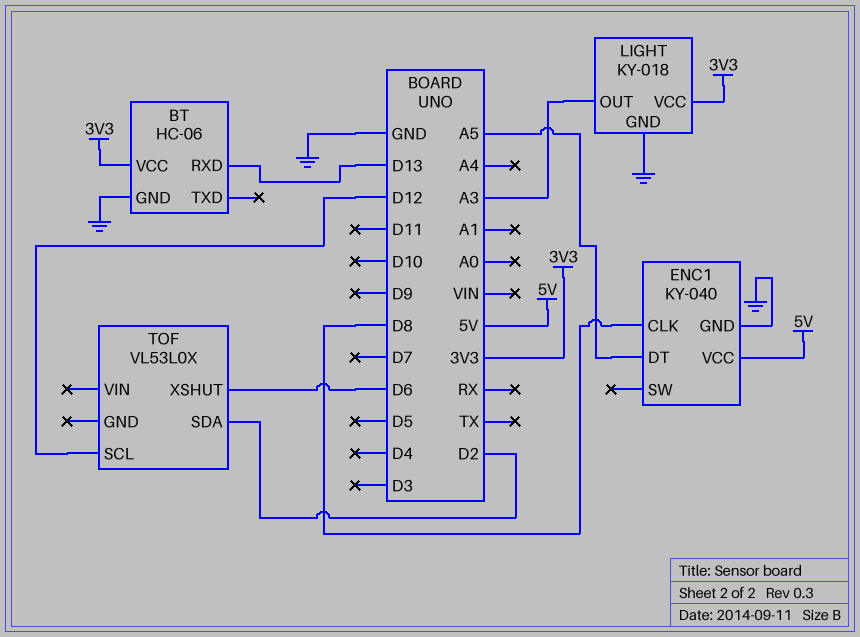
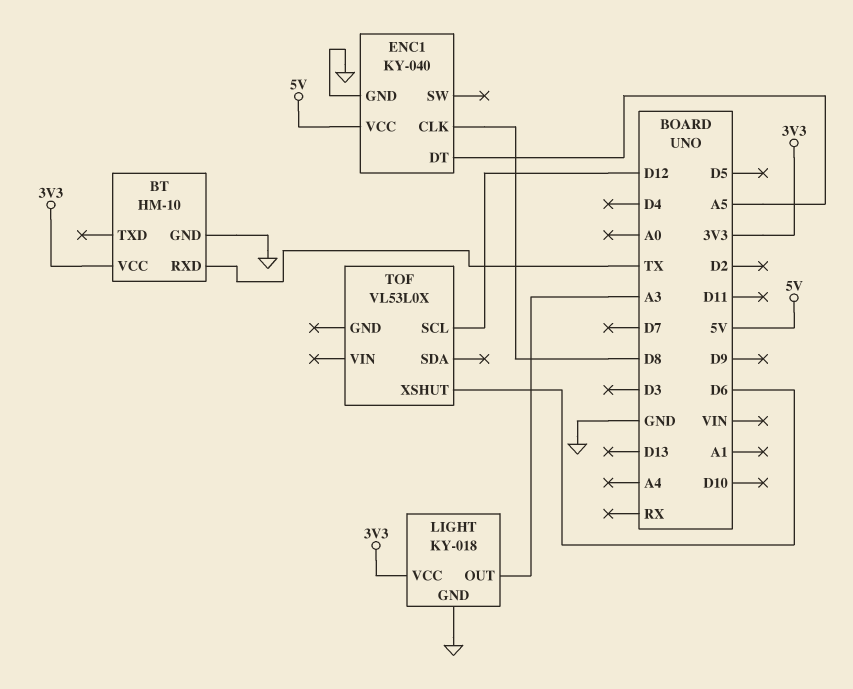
BT: HC-06 -> HM-10
BT pin RXD: D13 -> TX
TOF pin SDA: D2 -> none

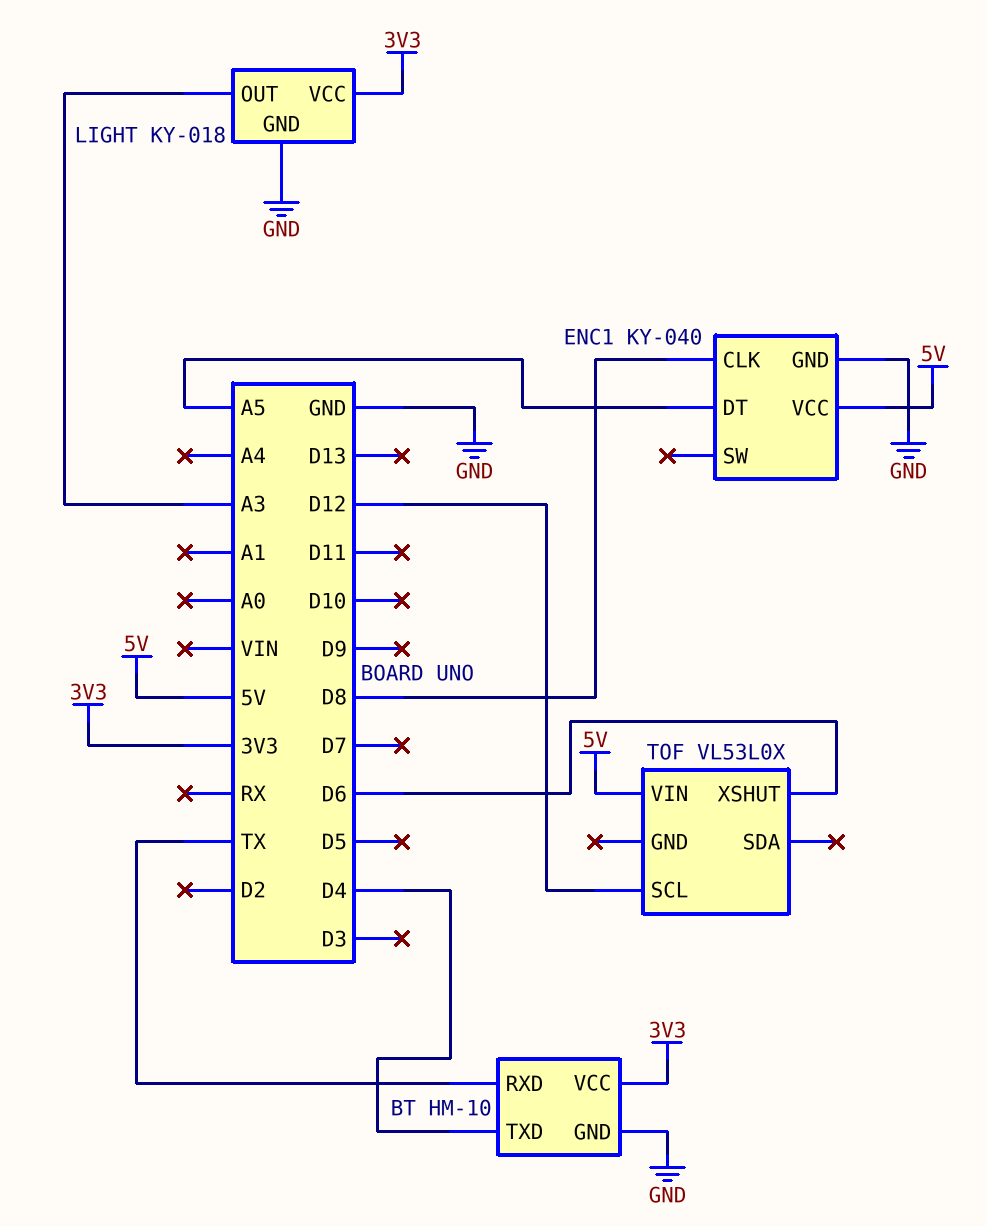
BT pin TXD: none -> D4
TOF pin VIN: none -> 5V

